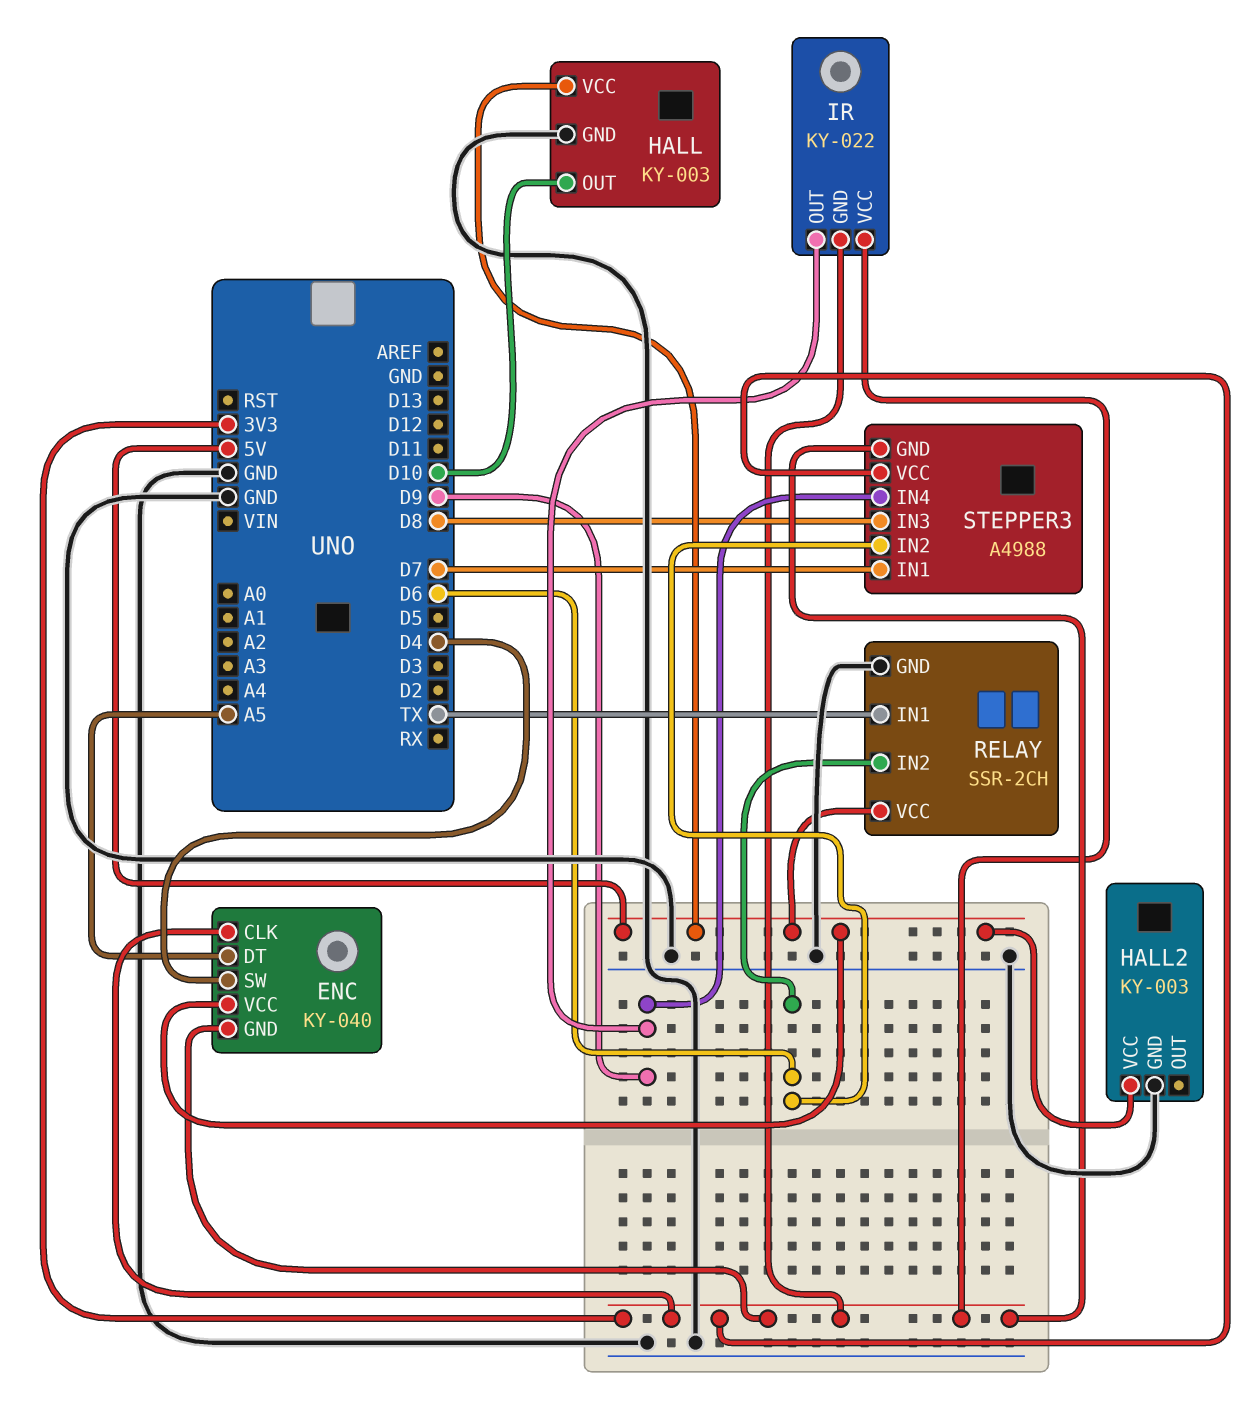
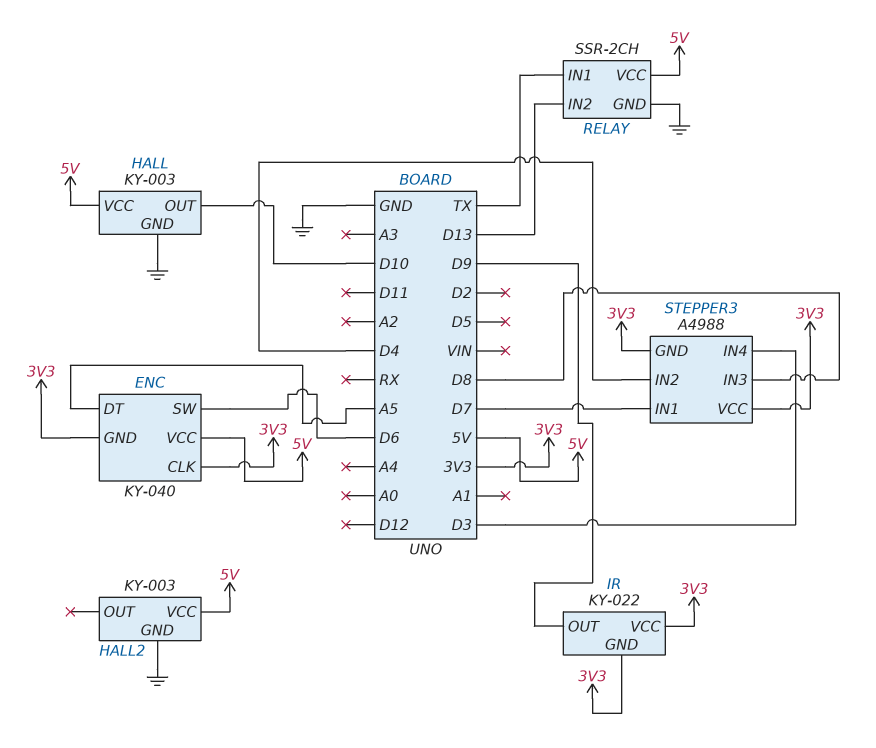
ENC pin SW: D4 -> D6
RELAY pin IN2: D6 -> D13
STEPPER3 pin IN2: D6 -> D4
STEPPER3 pin IN4: D9 -> D3

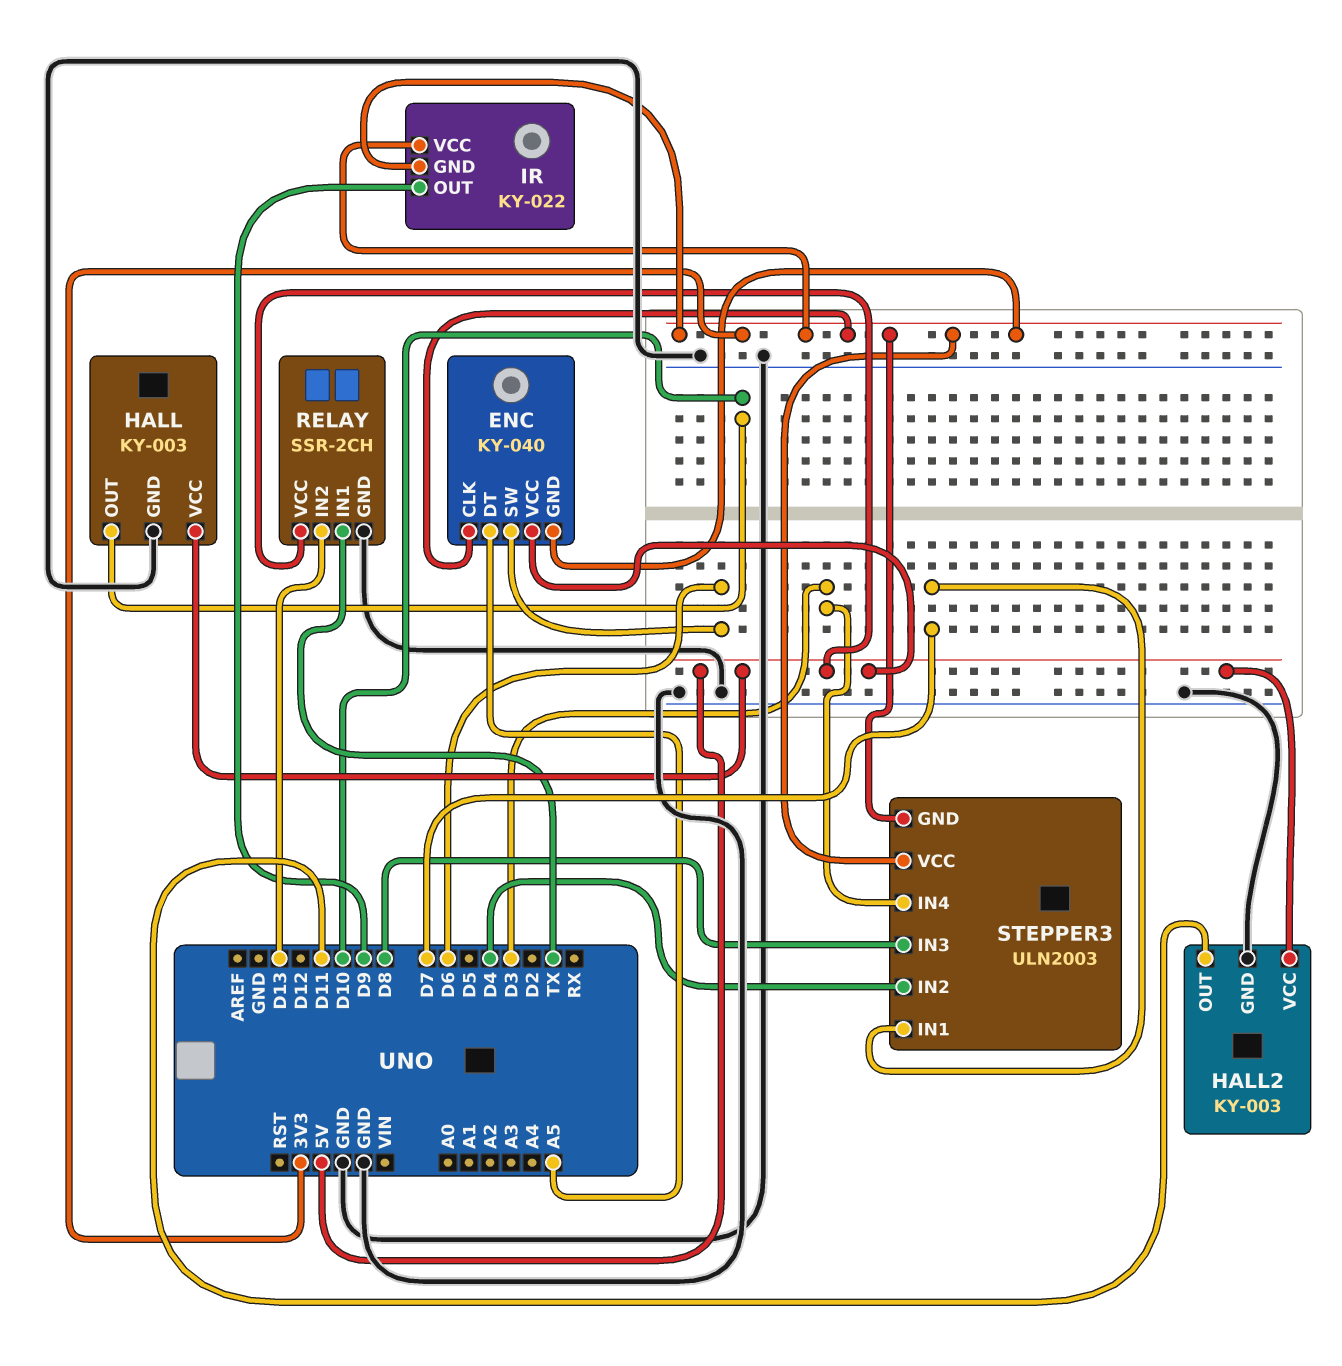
HALL2 pin OUT: none -> D11
STEPPER3: A4988 -> ULN2003

